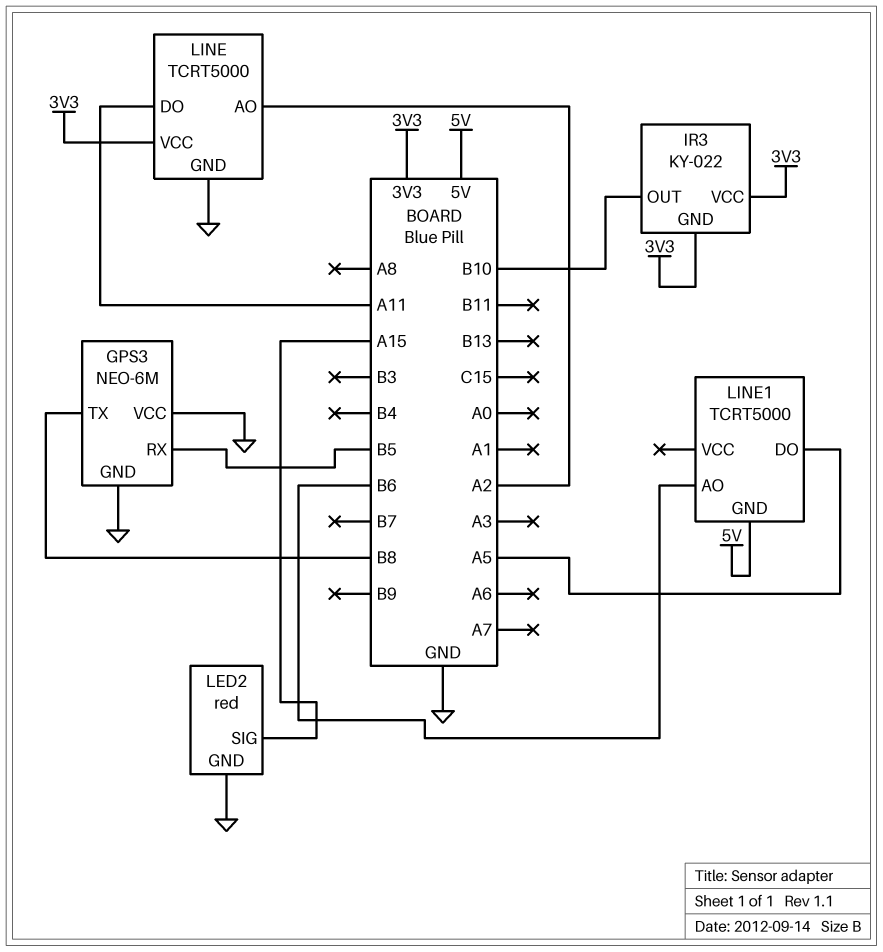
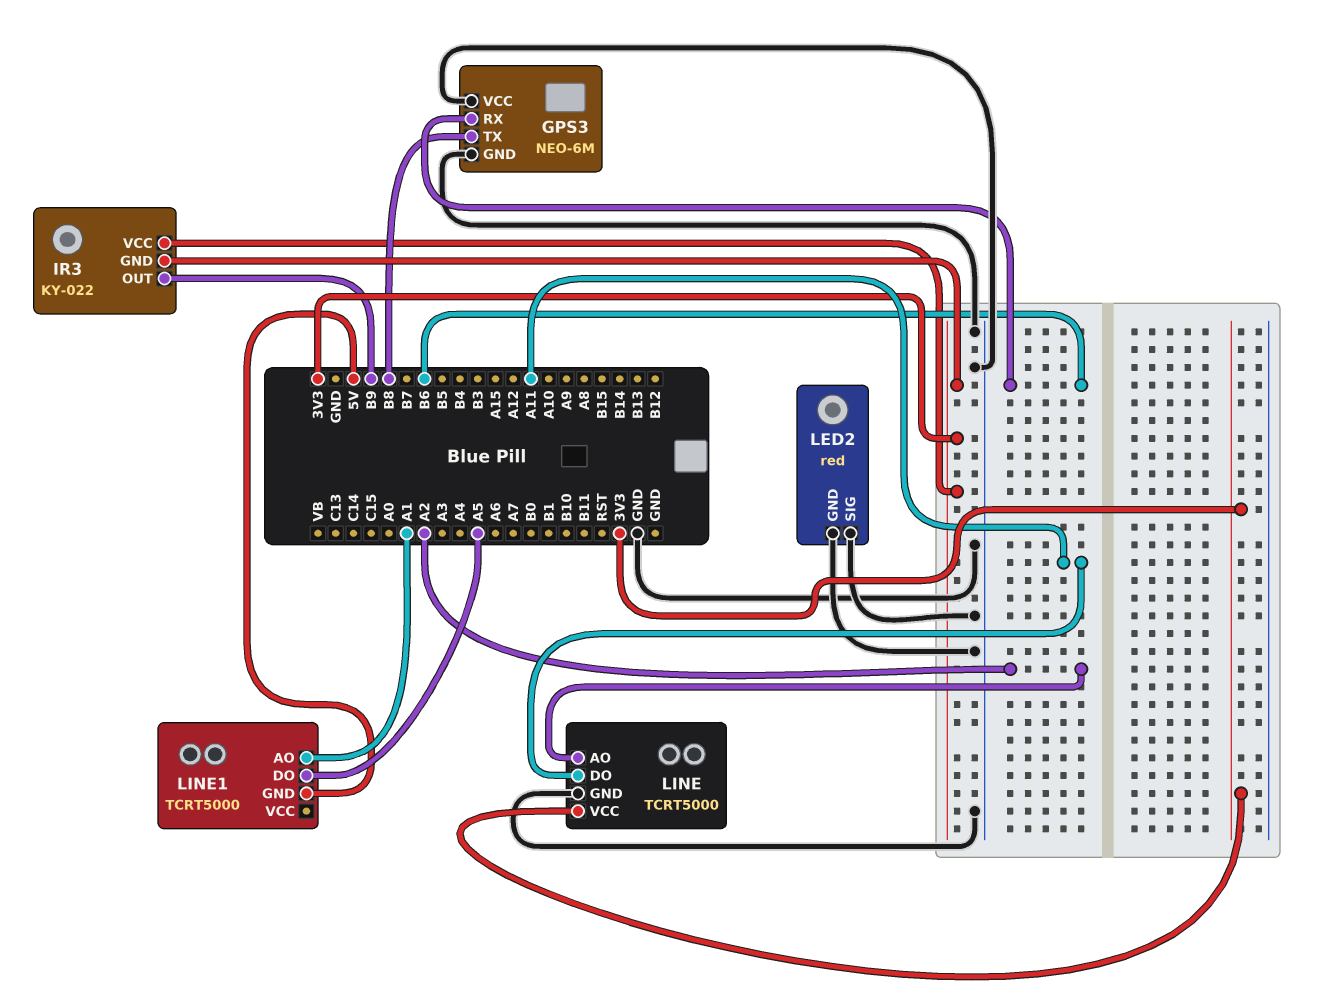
GPS3 pin RX: B5 -> B6
IR3 pin OUT: B10 -> B9
LED2 pin SIG: A15 -> GND
LINE1 pin AO: B6 -> A1

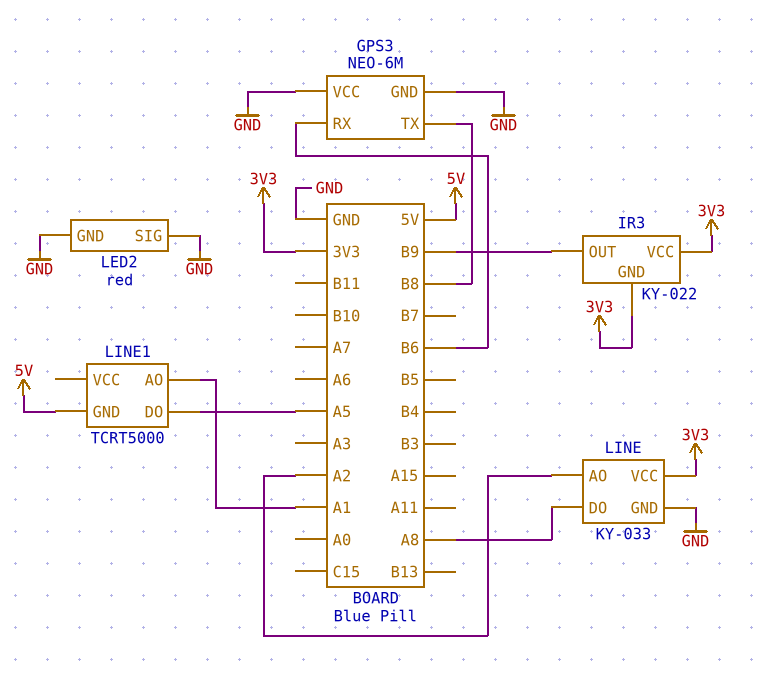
LINE: TCRT5000 -> KY-033
LINE pin DO: A11 -> A8

